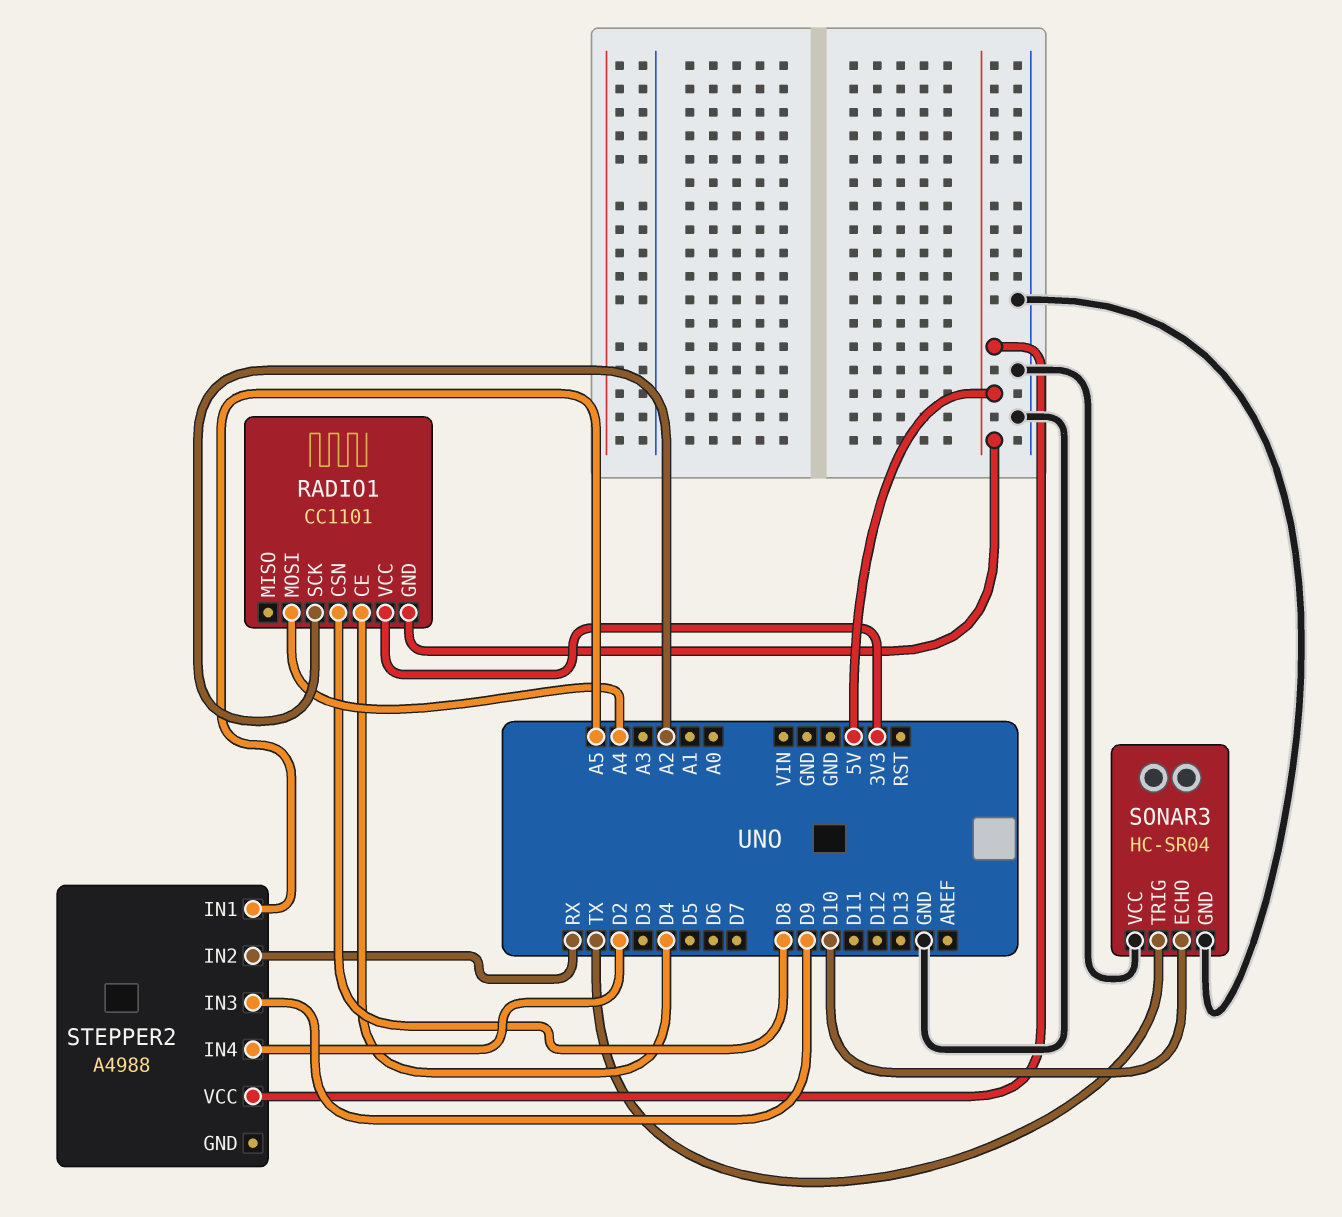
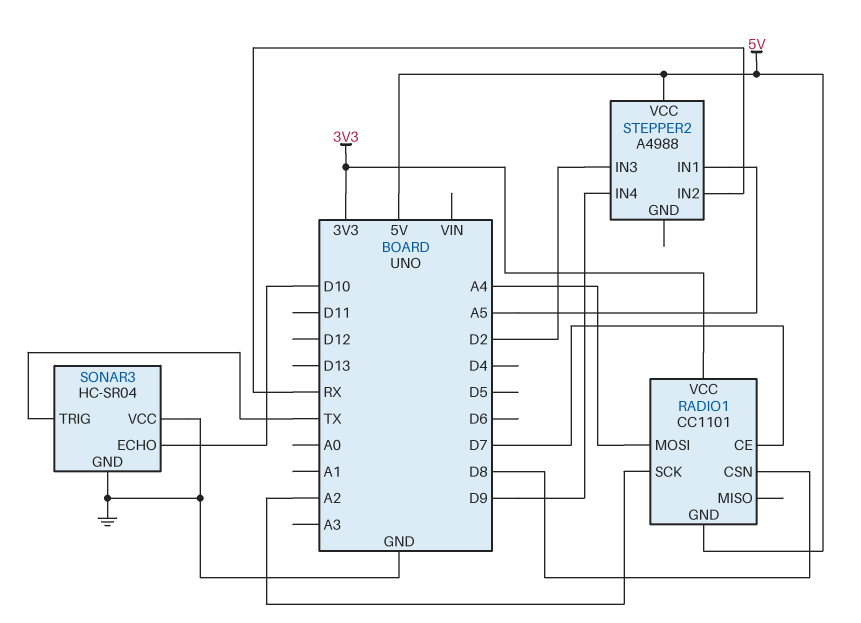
RADIO1 pin CE: D4 -> D7
STEPPER2 pin IN3: D9 -> D2
STEPPER2 pin IN4: D2 -> D9

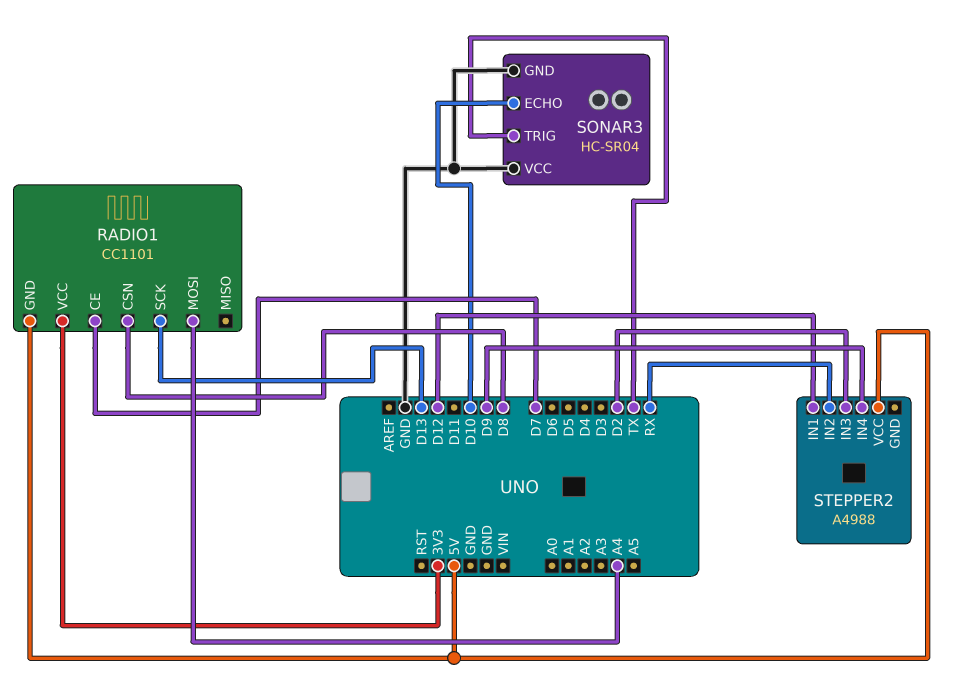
RADIO1 pin SCK: A2 -> D13
STEPPER2 pin IN1: A5 -> D12

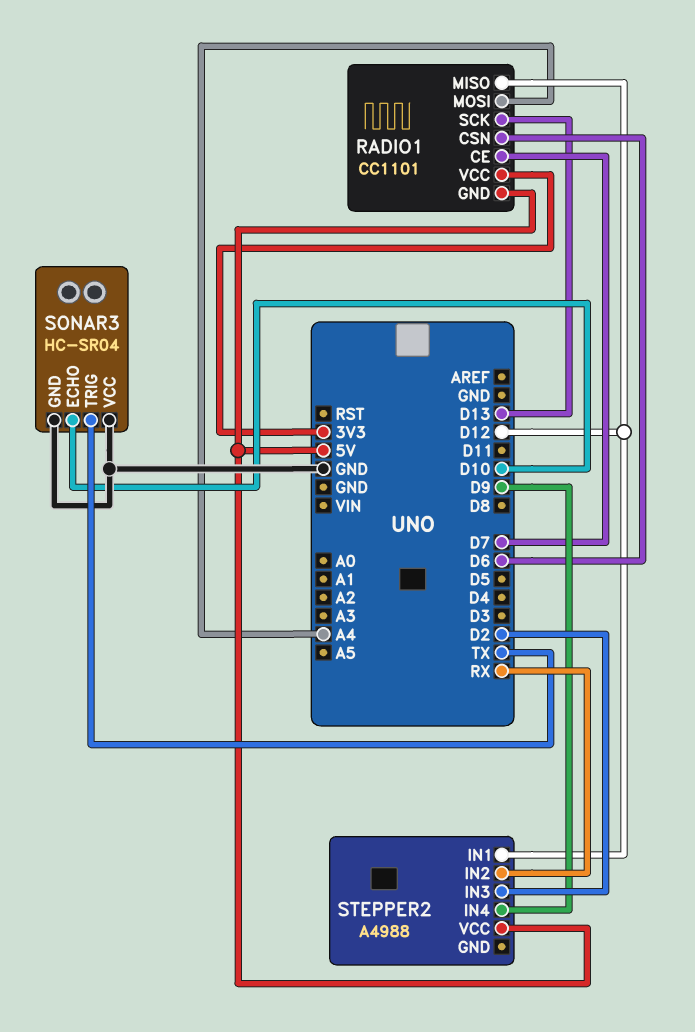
RADIO1 pin CSN: D8 -> D6
RADIO1 pin MISO: none -> D12

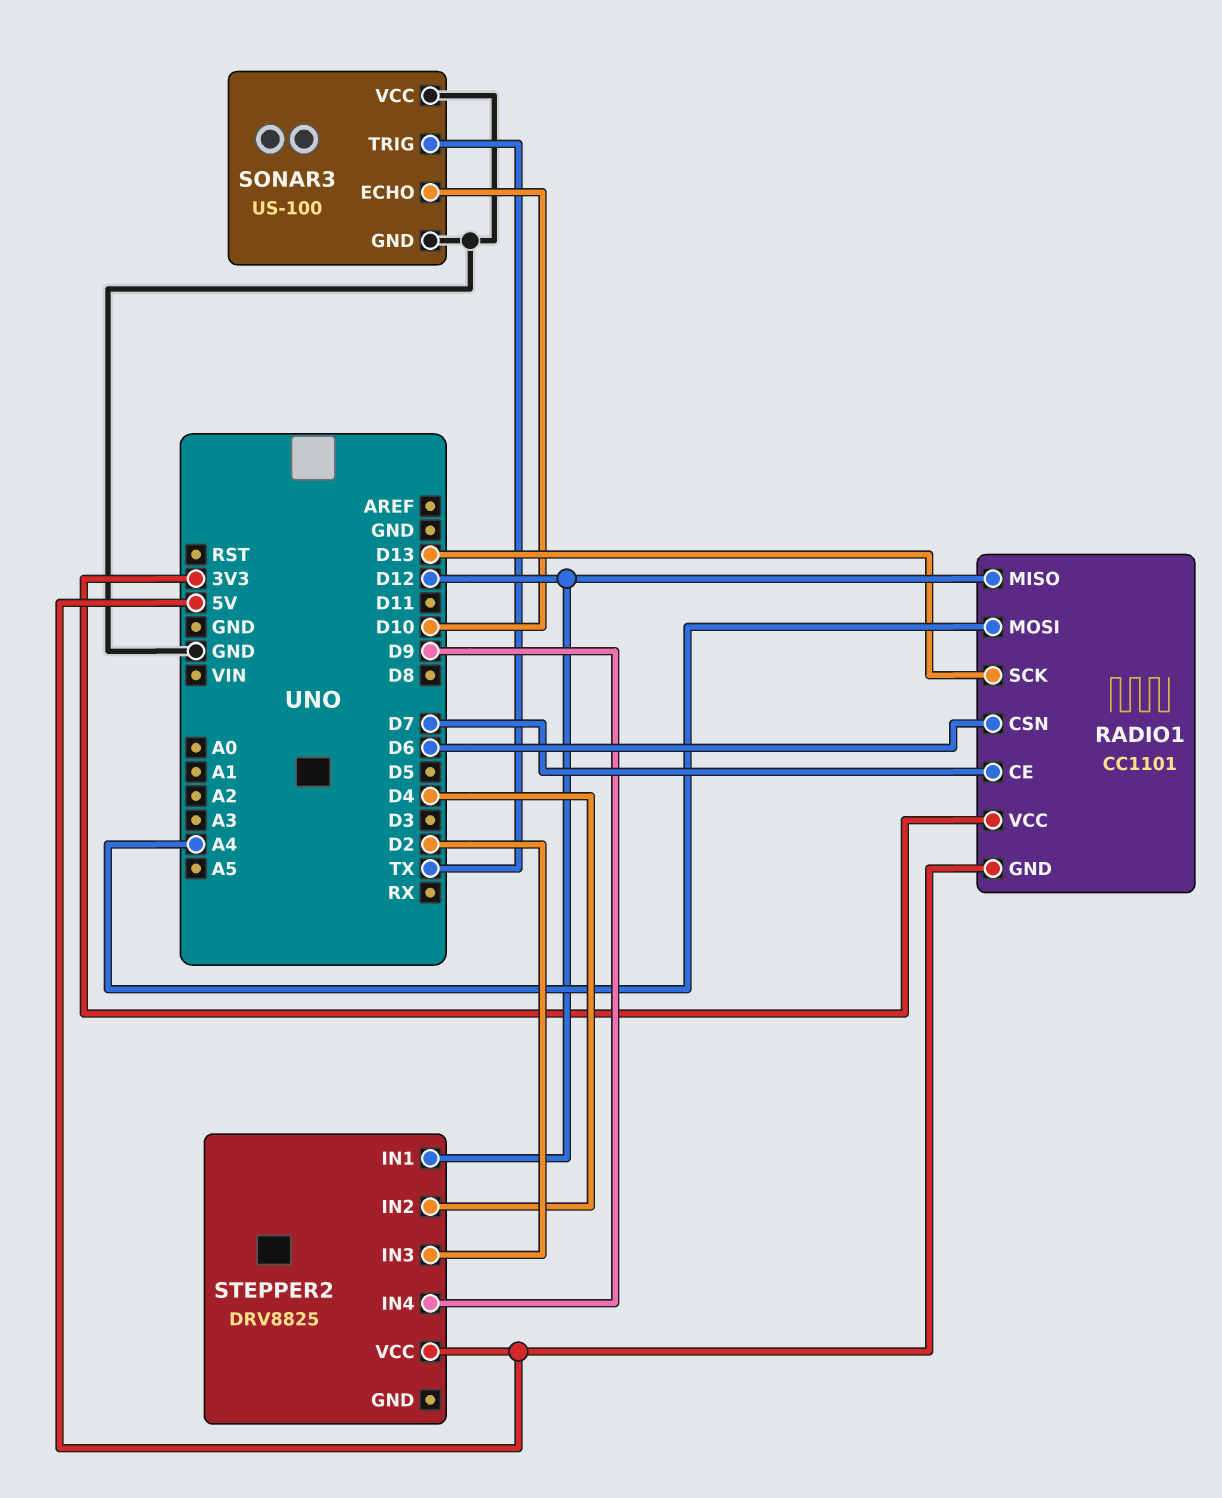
SONAR3: HC-SR04 -> US-100
STEPPER2: A4988 -> DRV8825
STEPPER2 pin IN2: RX -> D4

